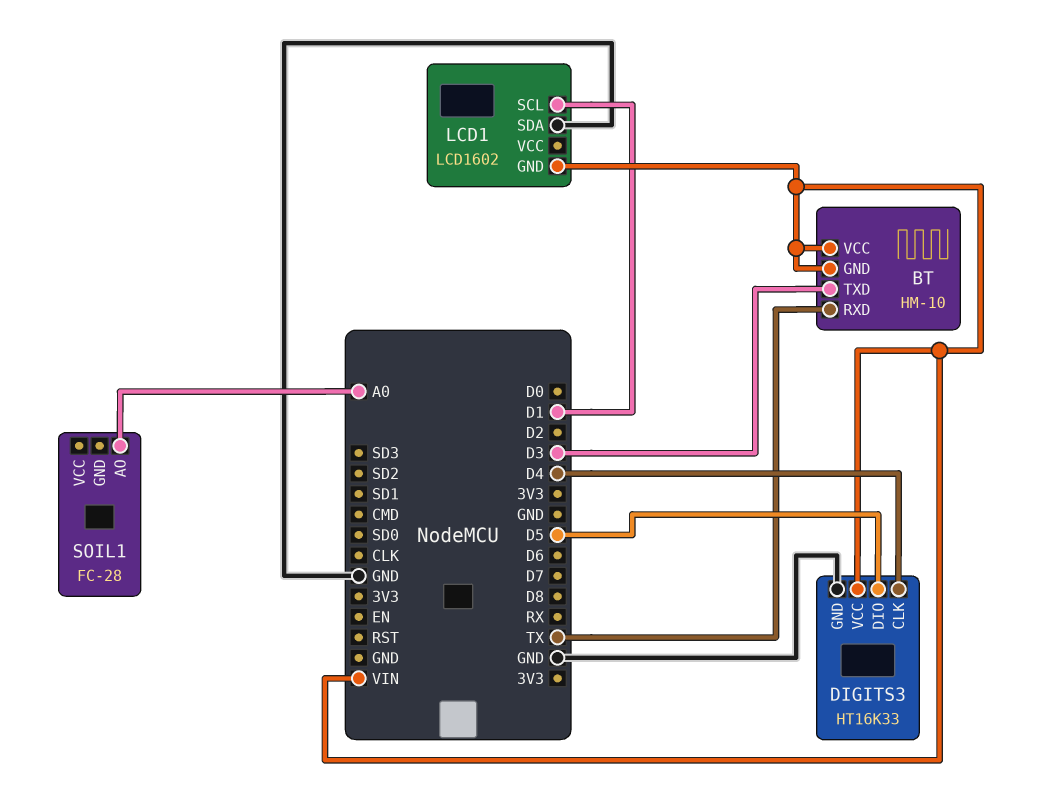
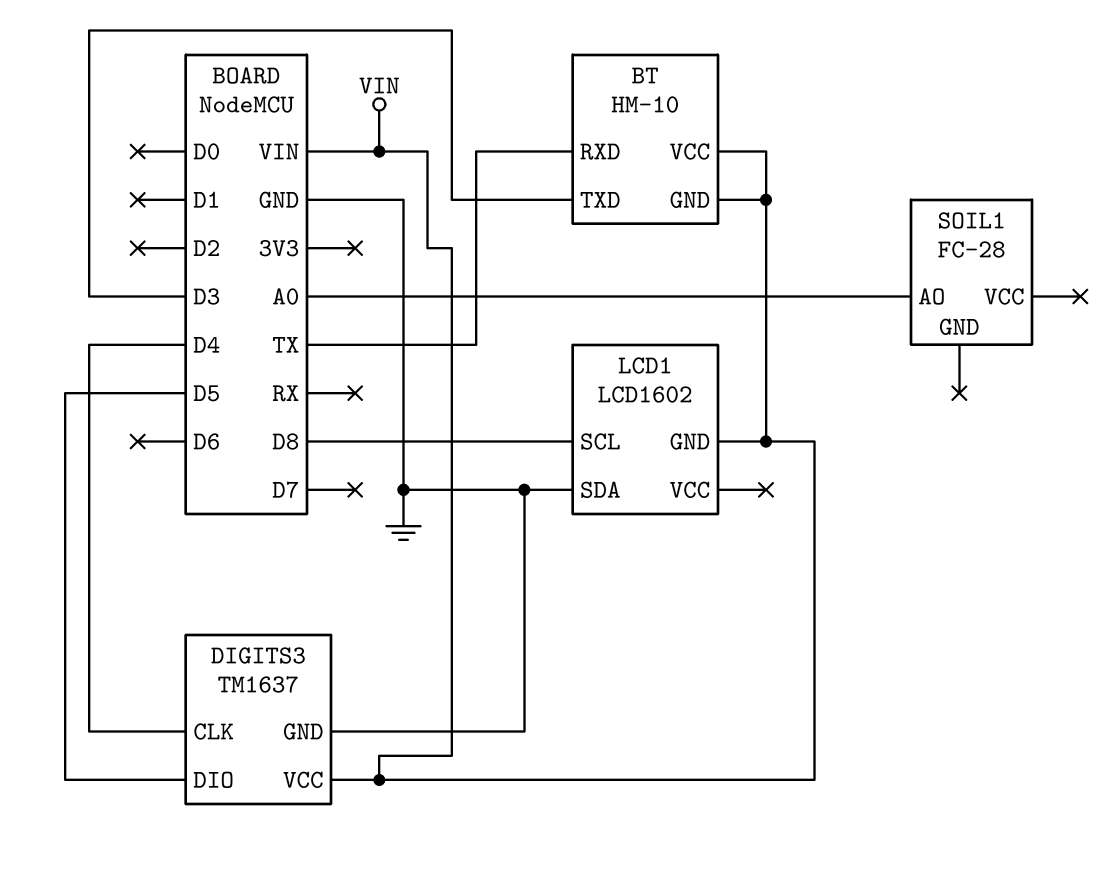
DIGITS3: HT16K33 -> TM1637
LCD1 pin SCL: D1 -> D8

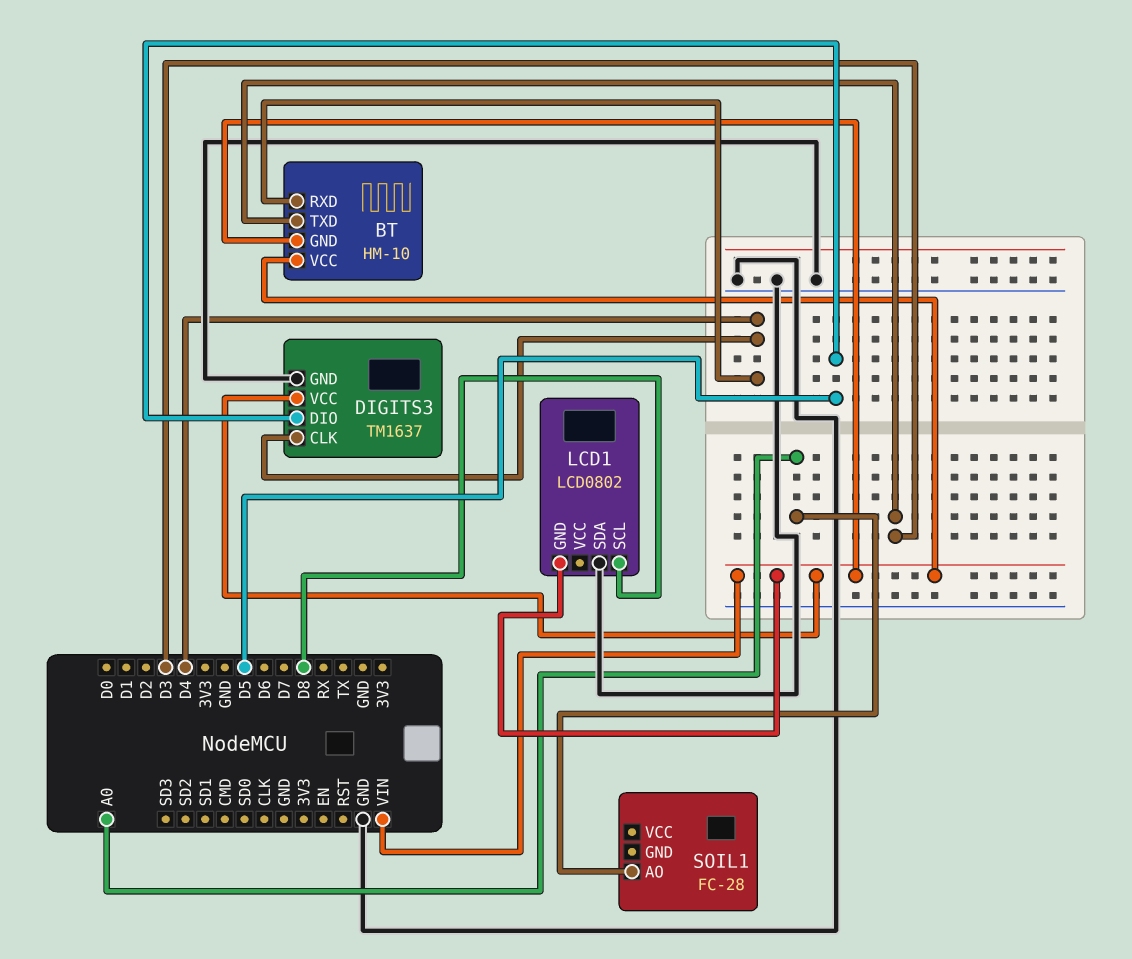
BT pin RXD: TX -> D4
LCD1: LCD1602 -> LCD0802

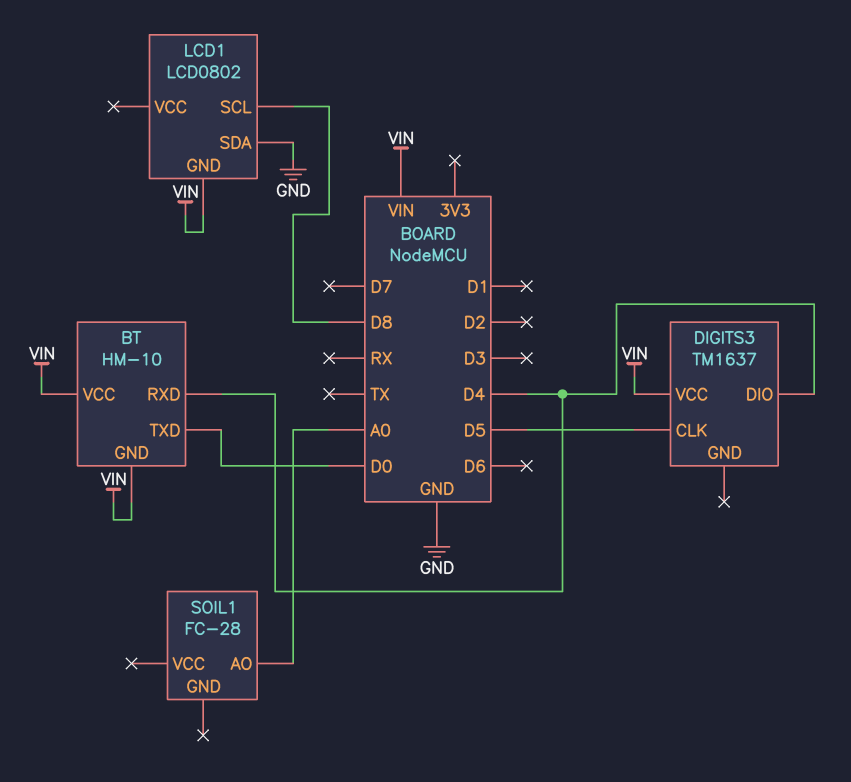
BT pin TXD: D3 -> D0
DIGITS3 pin CLK: D4 -> D5
DIGITS3 pin DIO: D5 -> D4
DIGITS3 pin GND: GND -> none

